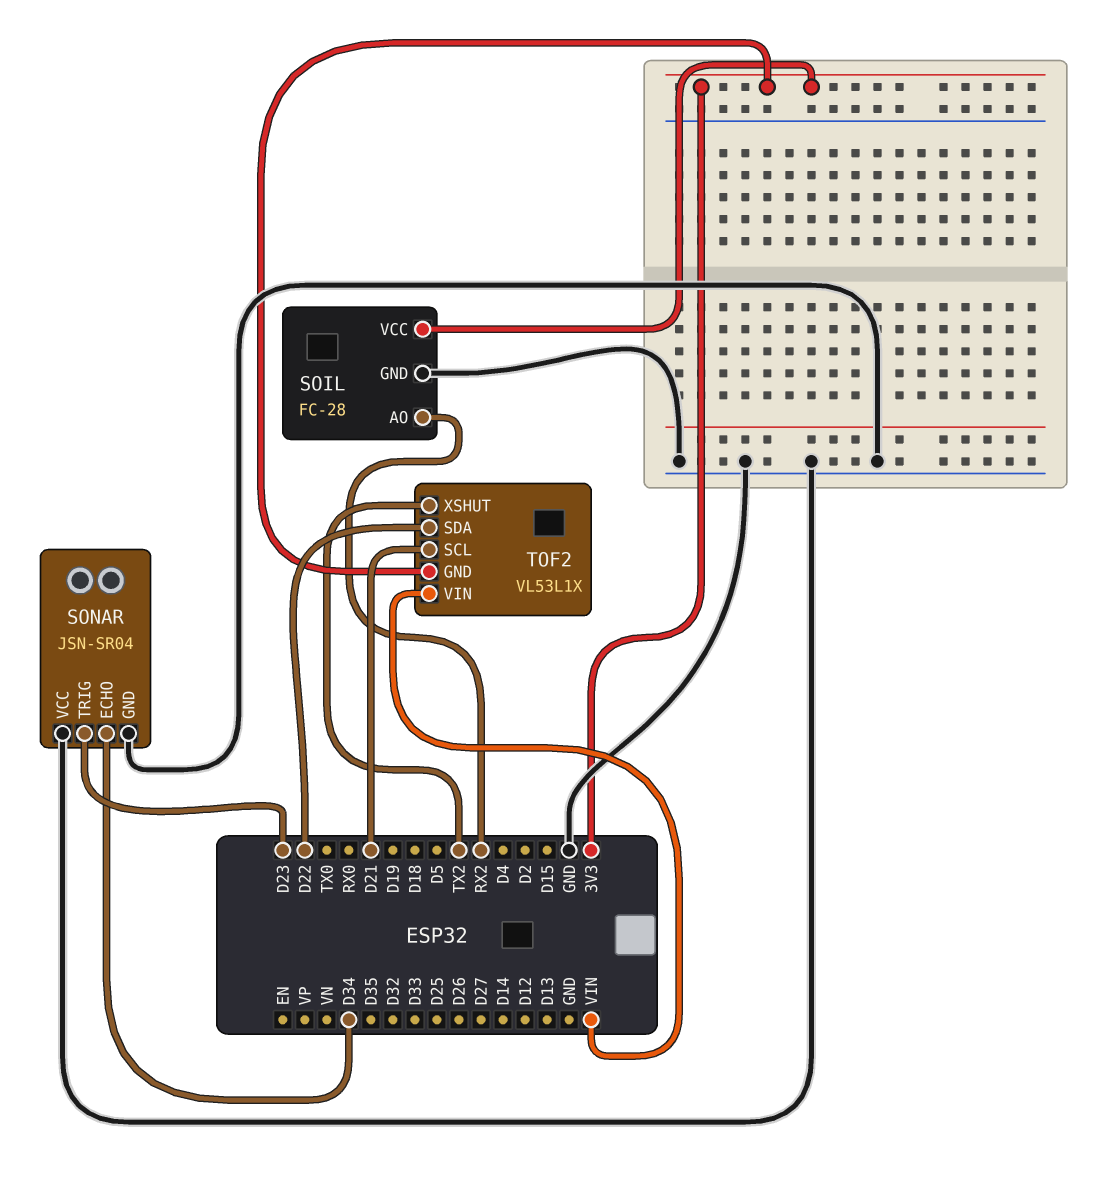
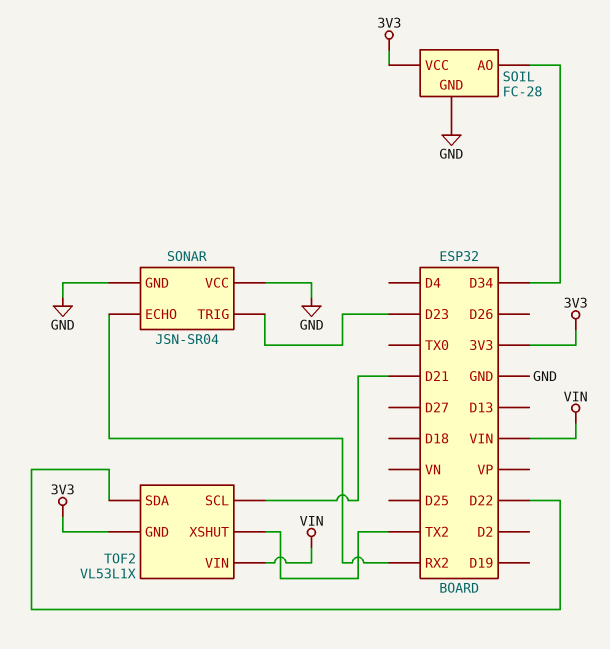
SOIL pin AO: RX2 -> D34
SONAR pin ECHO: D34 -> RX2

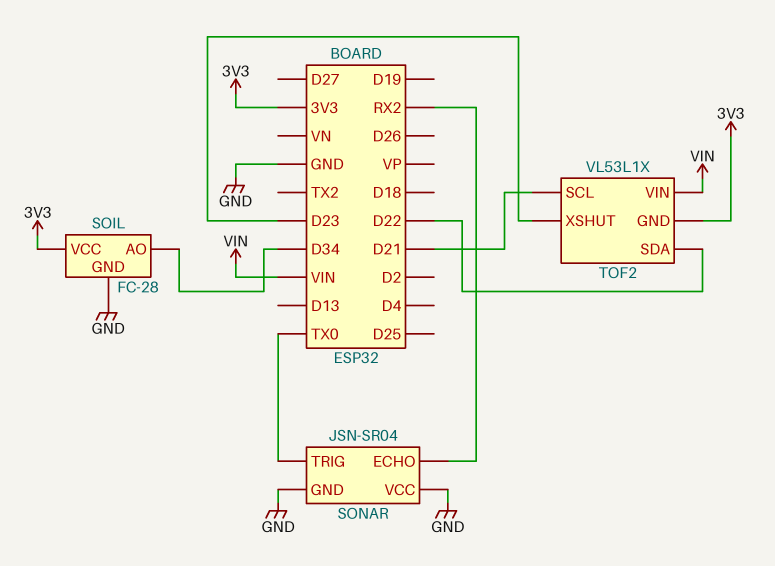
SONAR pin TRIG: D23 -> TX0
TOF2 pin XSHUT: TX2 -> D23

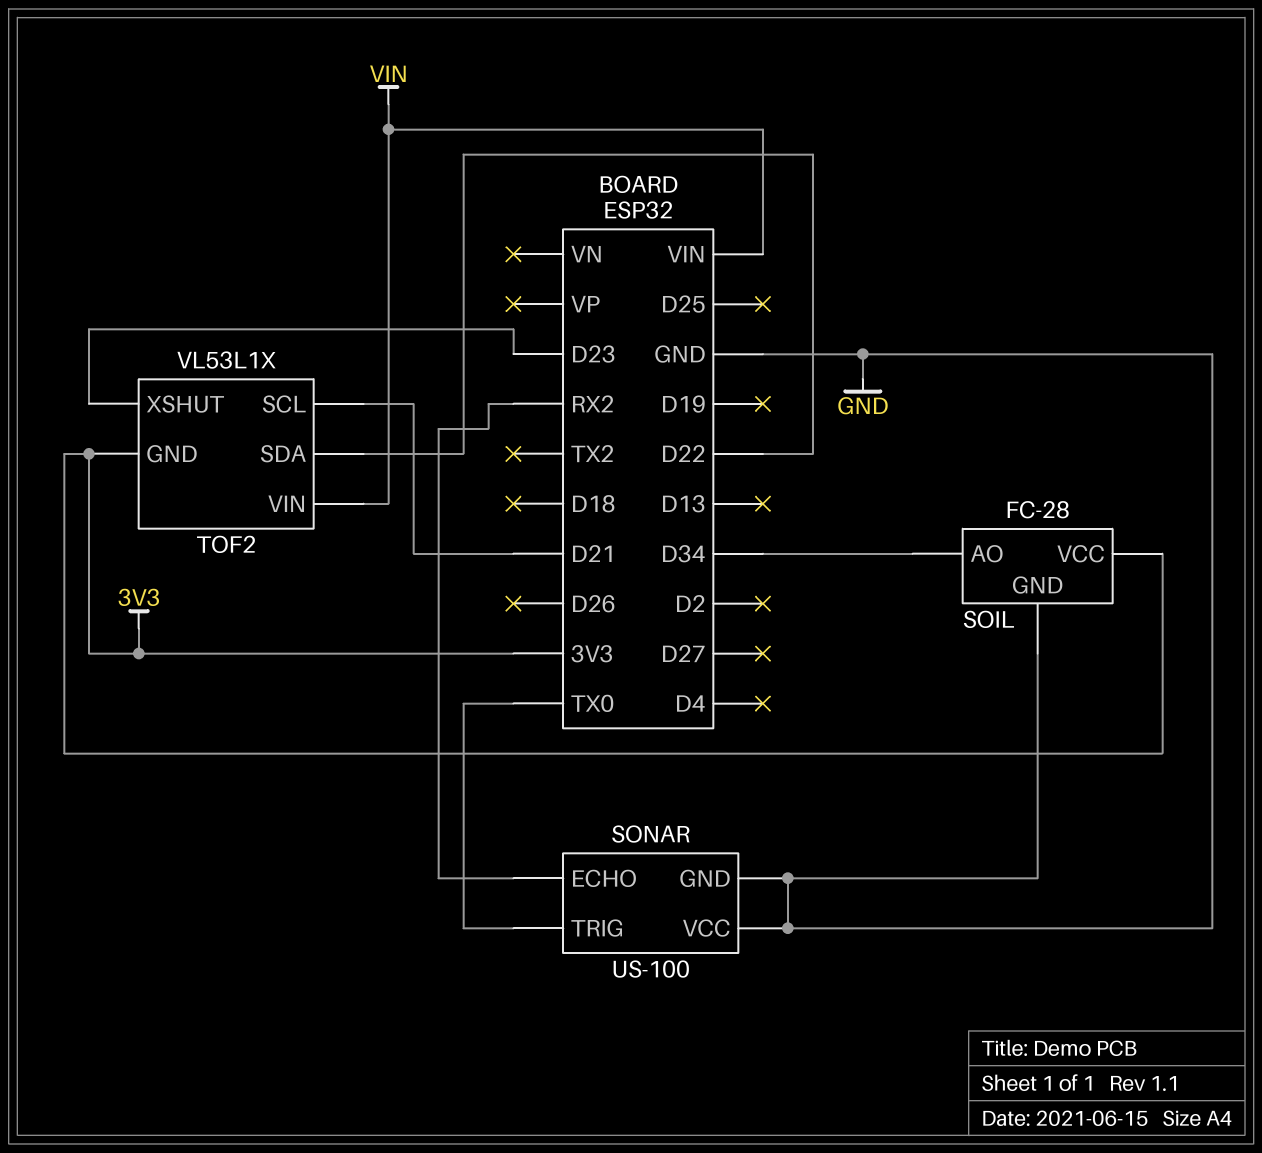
SONAR: JSN-SR04 -> US-100

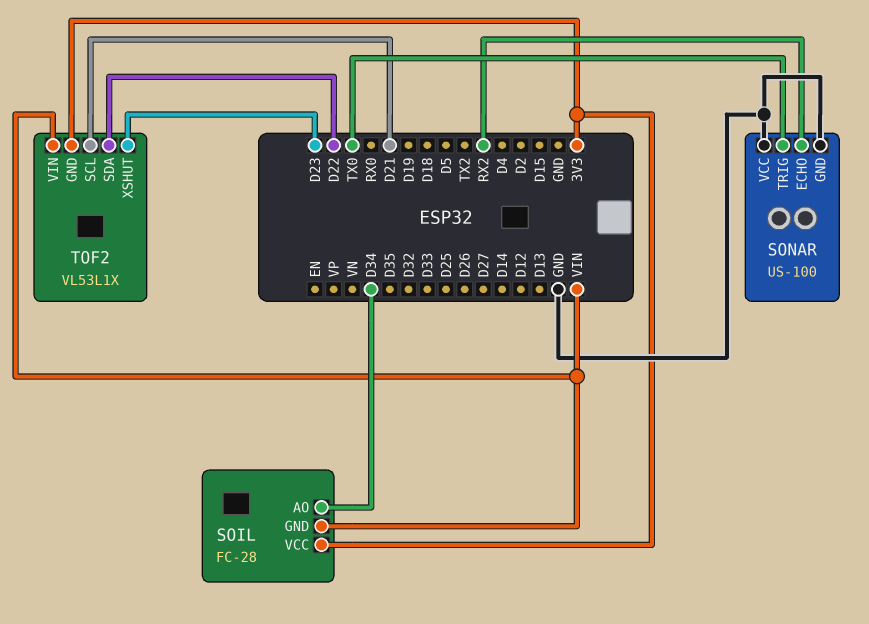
SOIL pin GND: GND -> VIN

